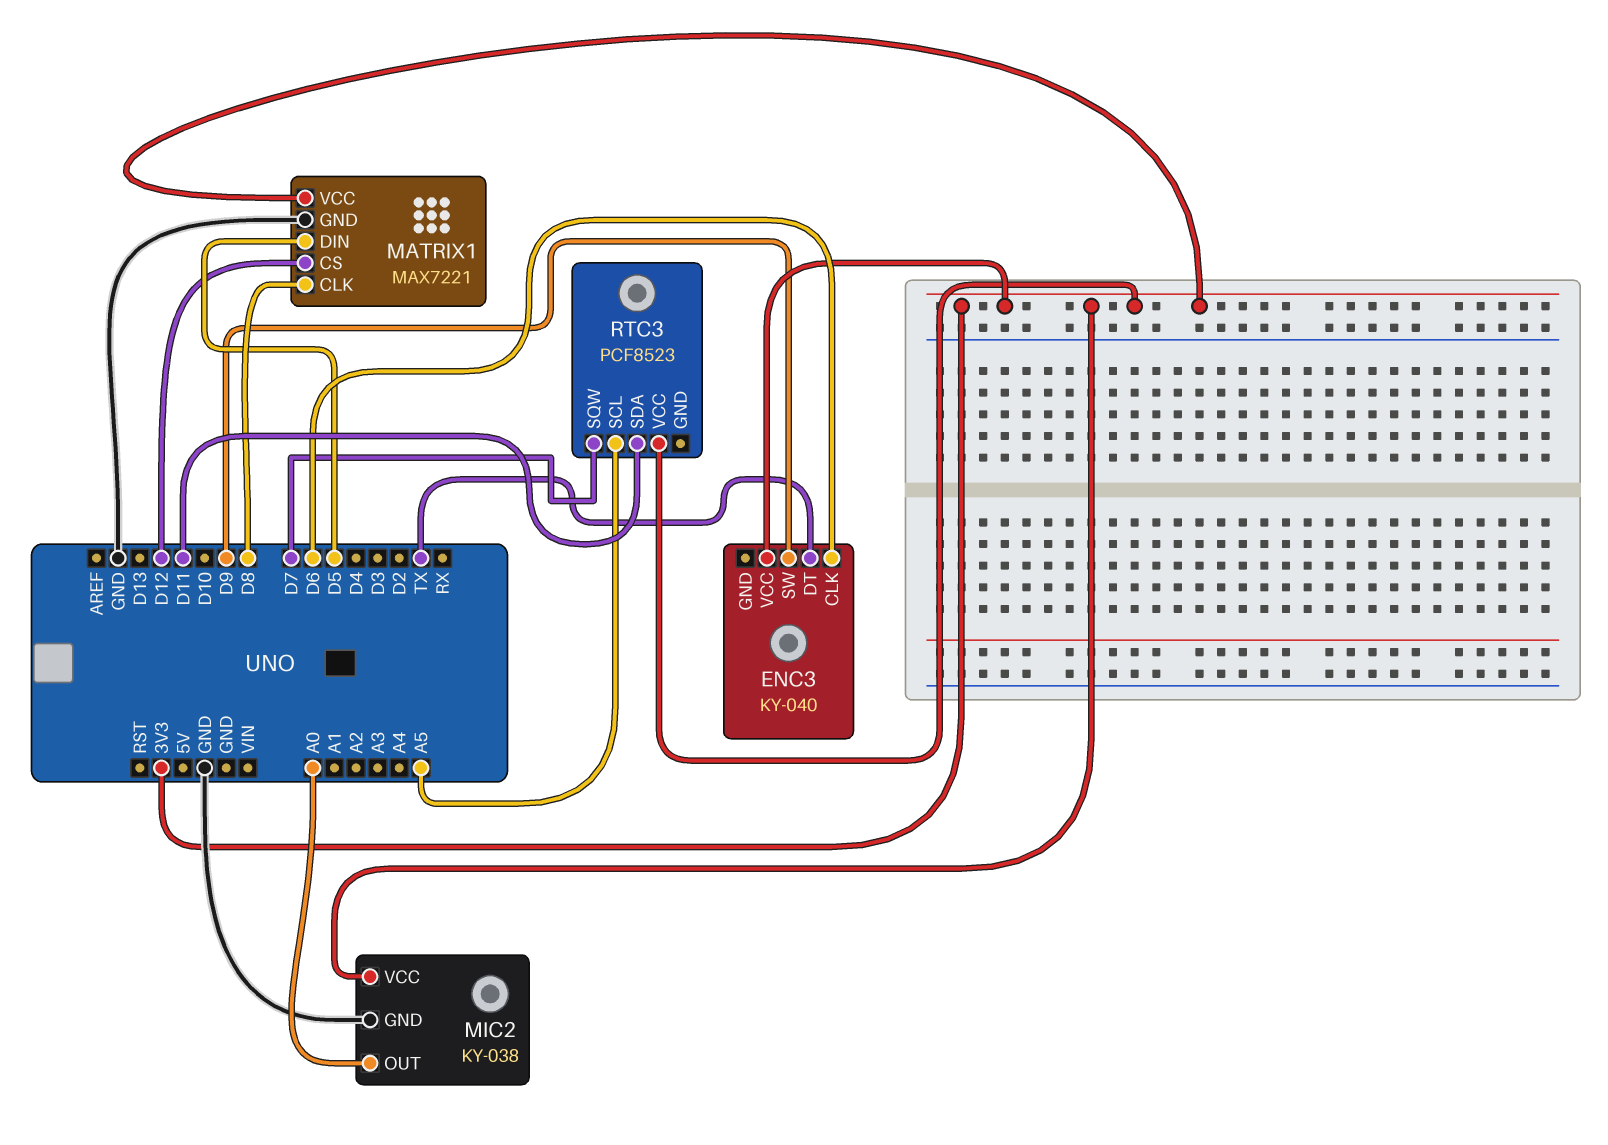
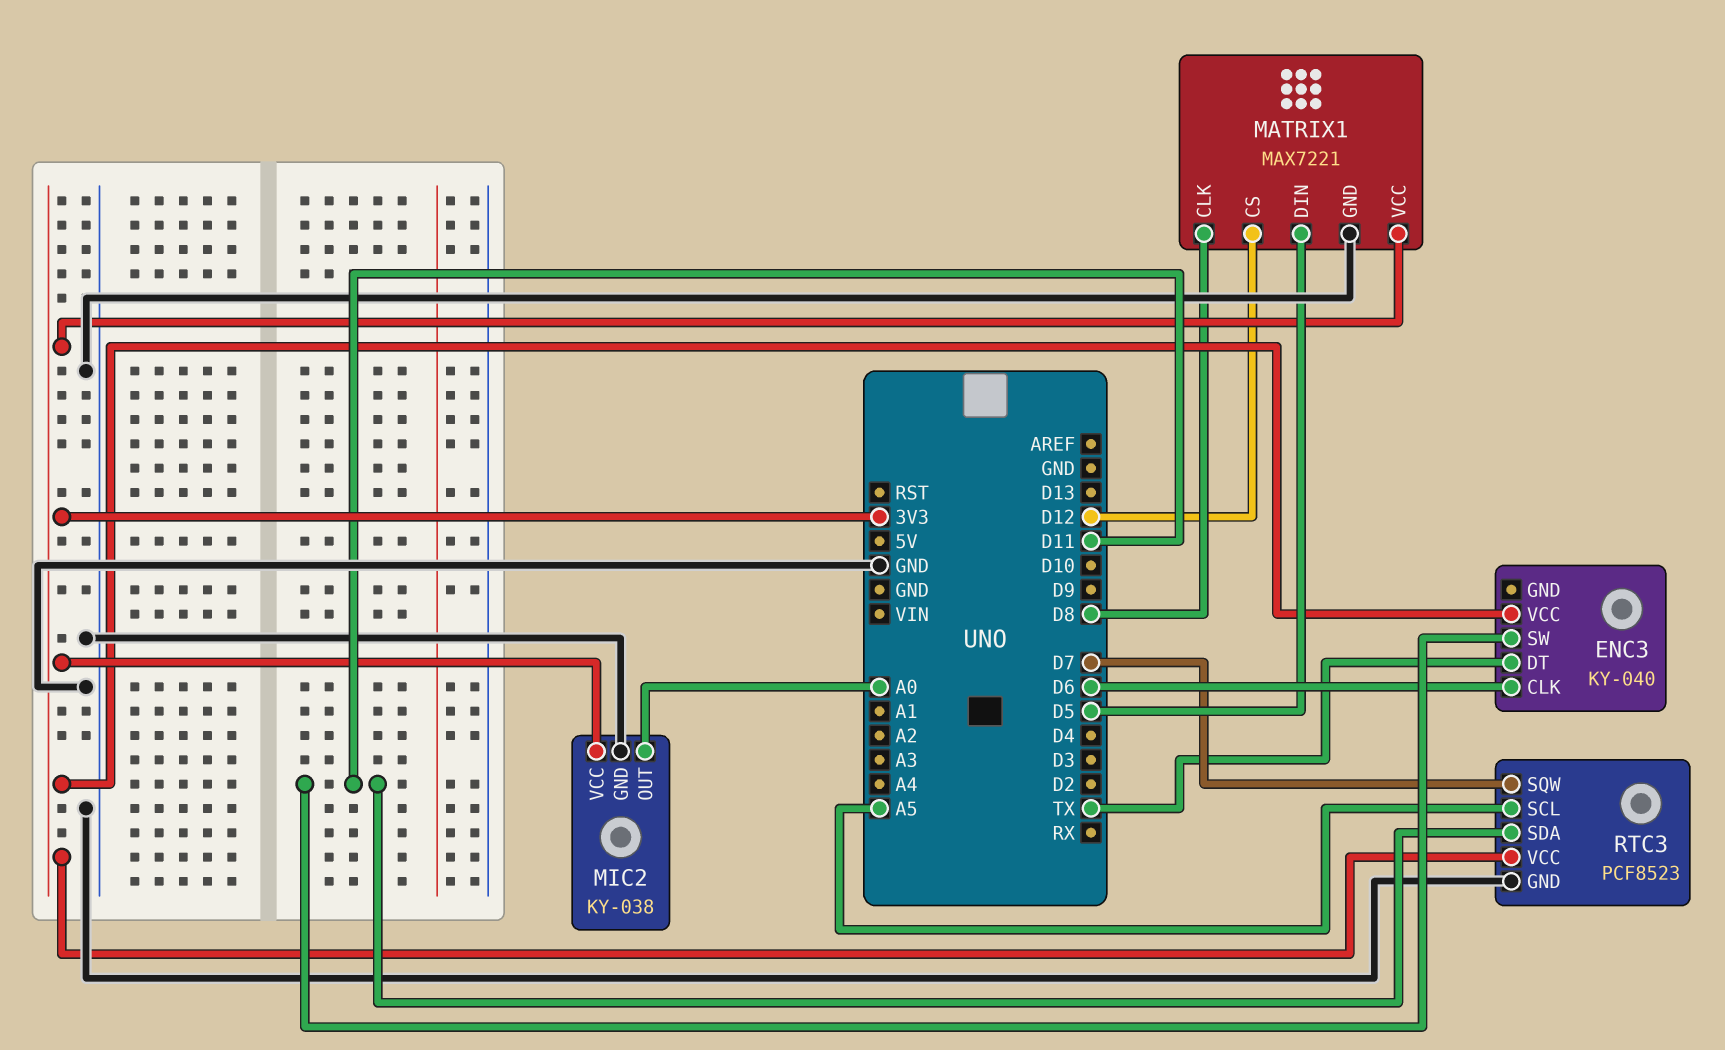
ENC3 pin SW: D9 -> D11
RTC3 pin GND: none -> GND

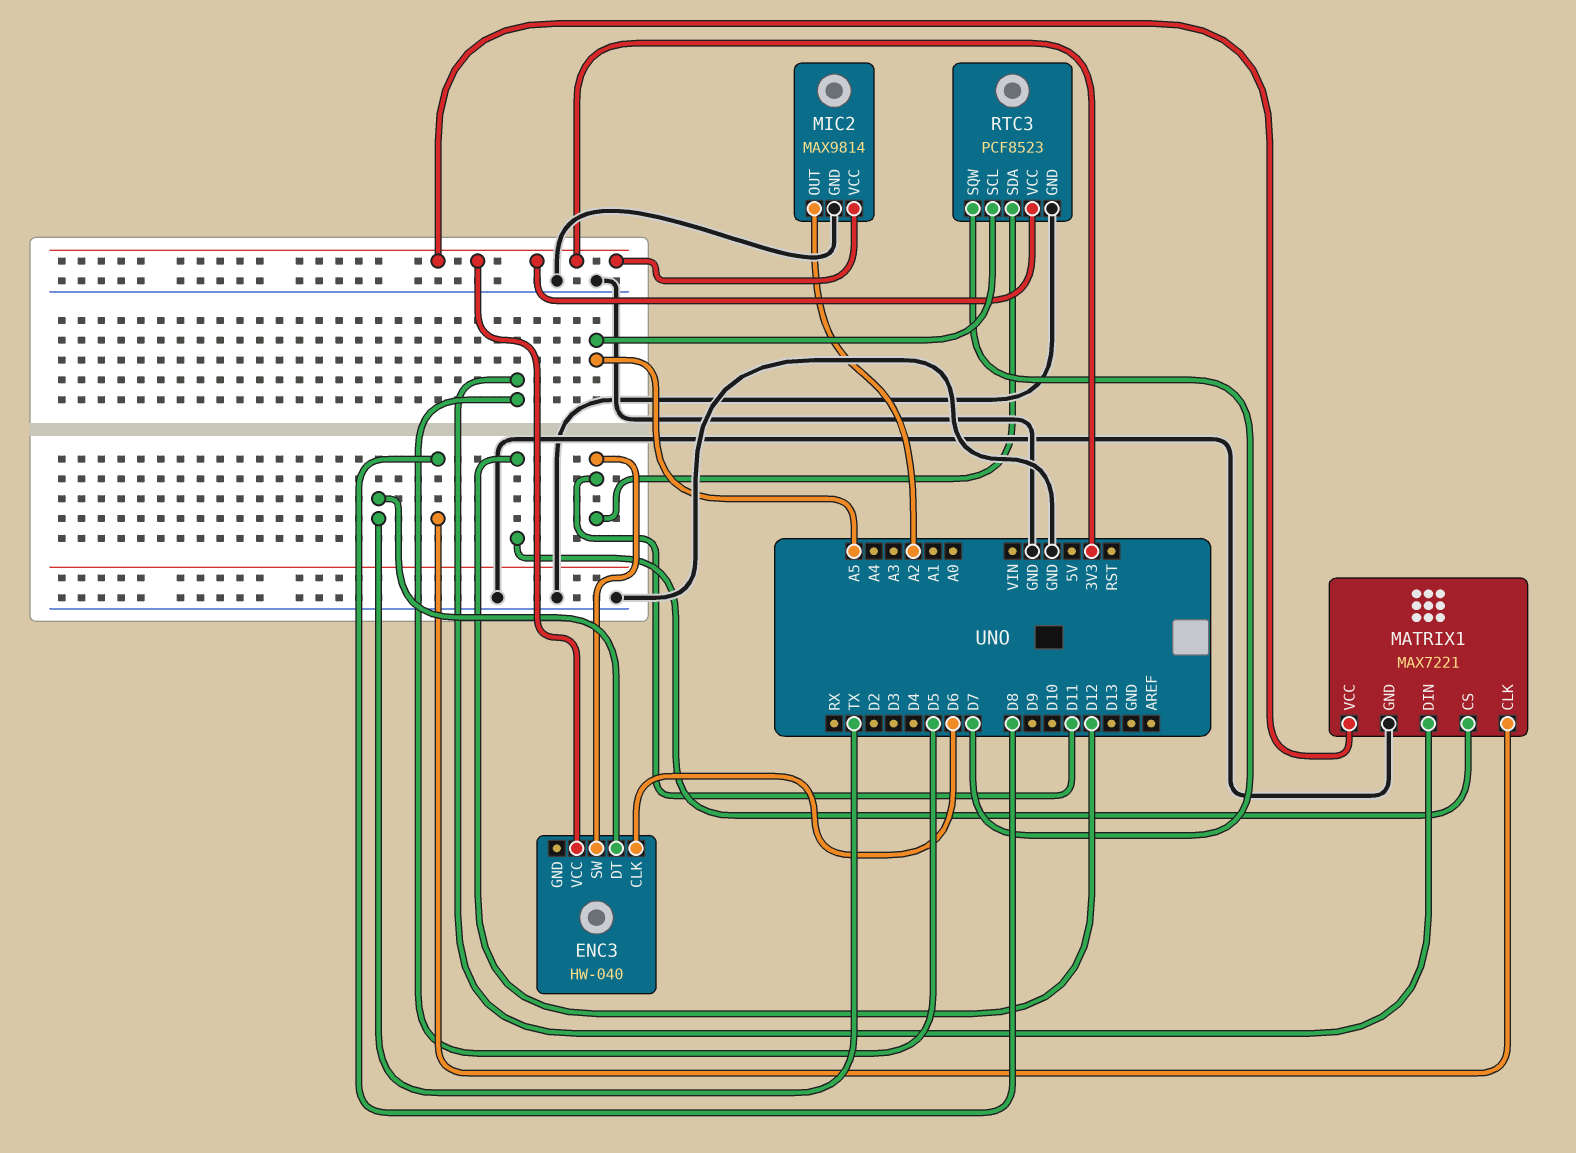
ENC3: KY-040 -> HW-040
MIC2: KY-038 -> MAX9814
MIC2 pin OUT: A0 -> A2

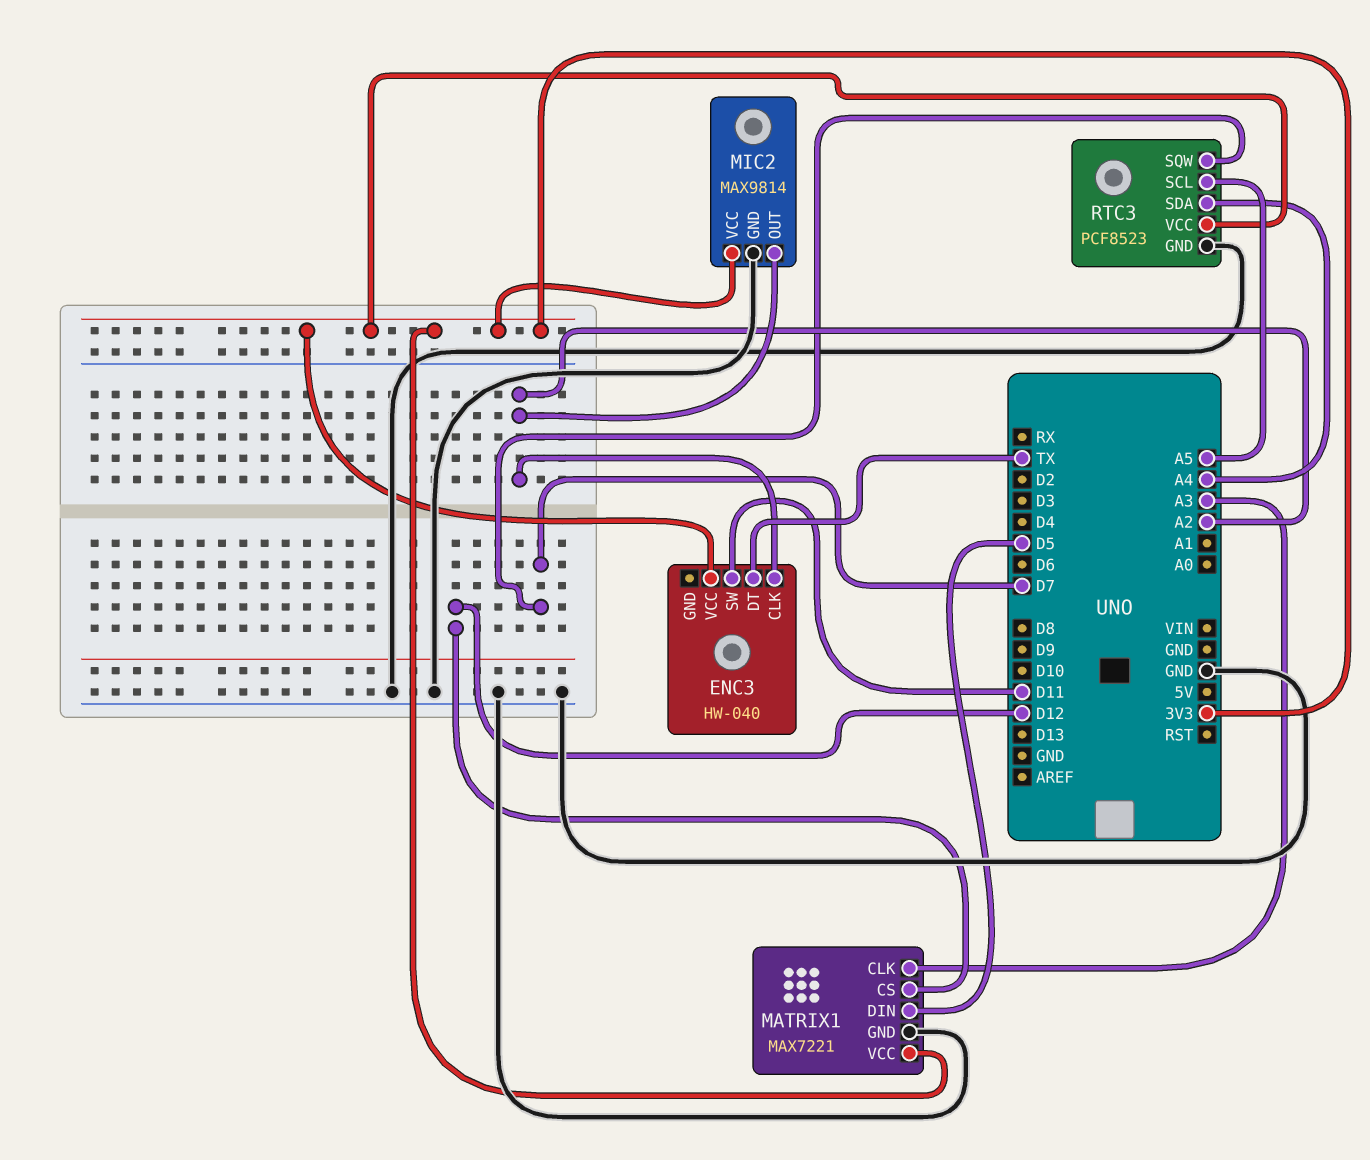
ENC3 pin CLK: D6 -> A2
MATRIX1 pin CLK: D8 -> A3
RTC3 pin SDA: D11 -> A4

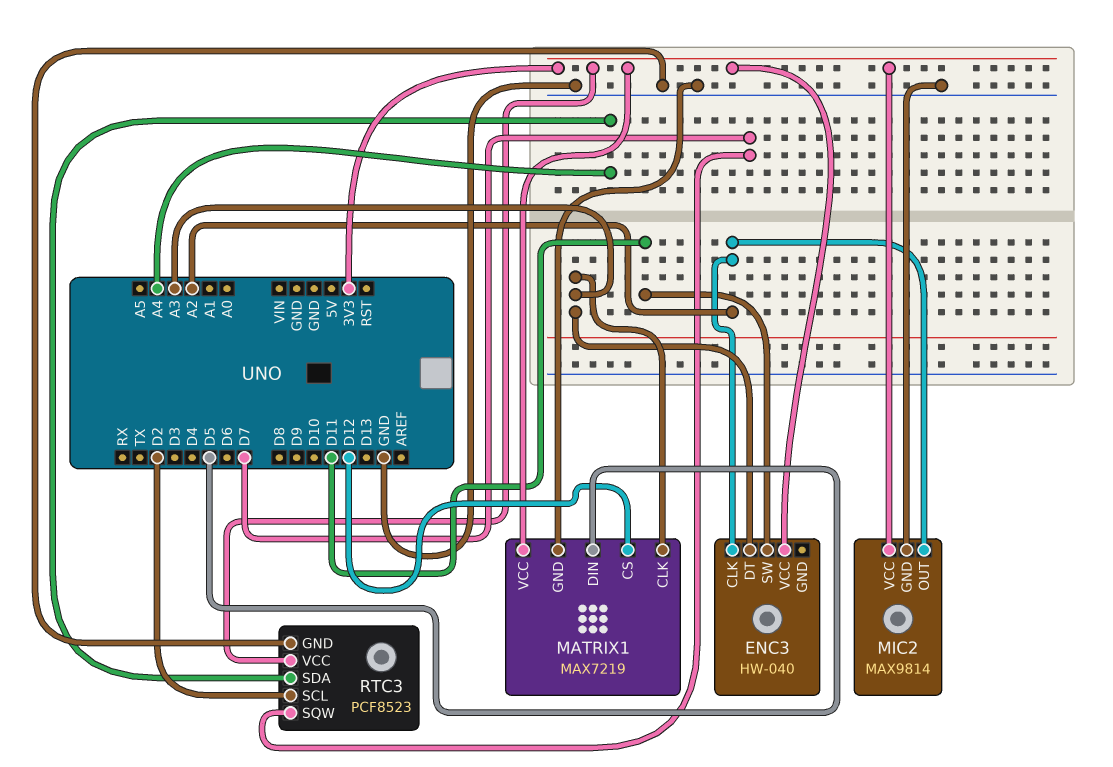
ENC3 pin DT: TX -> A3
MATRIX1: MAX7221 -> MAX7219
RTC3 pin SCL: A5 -> D2

